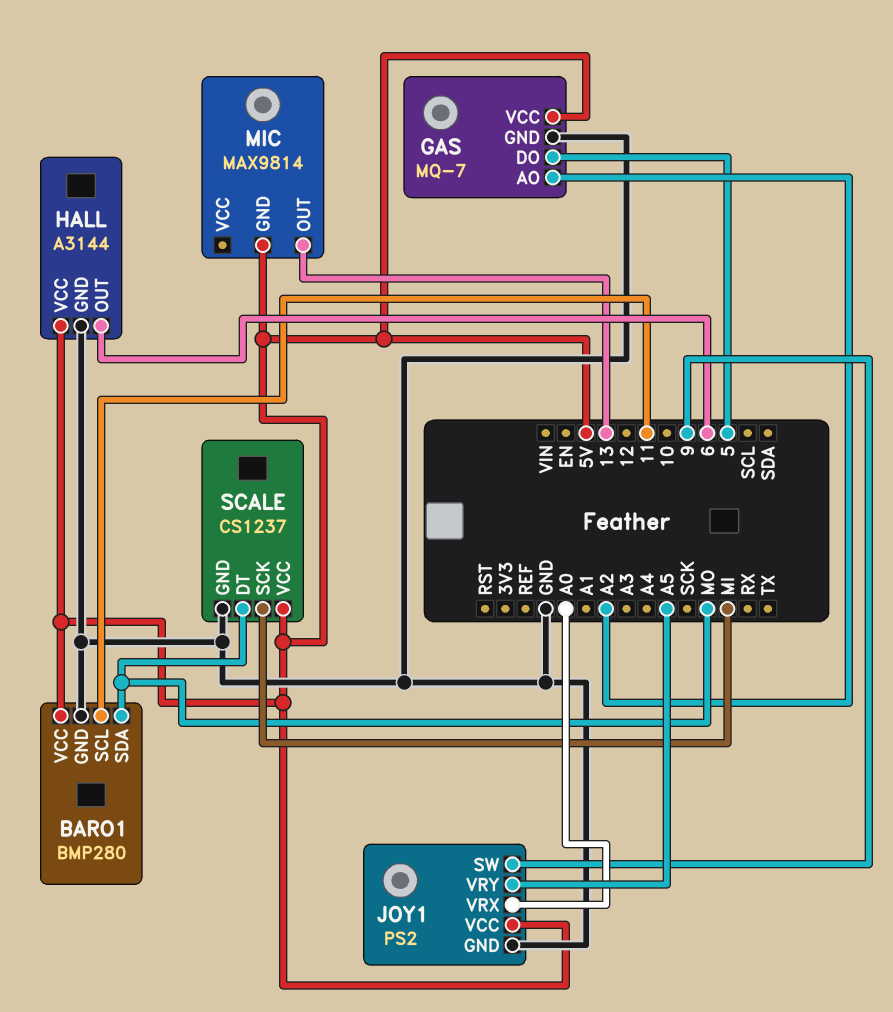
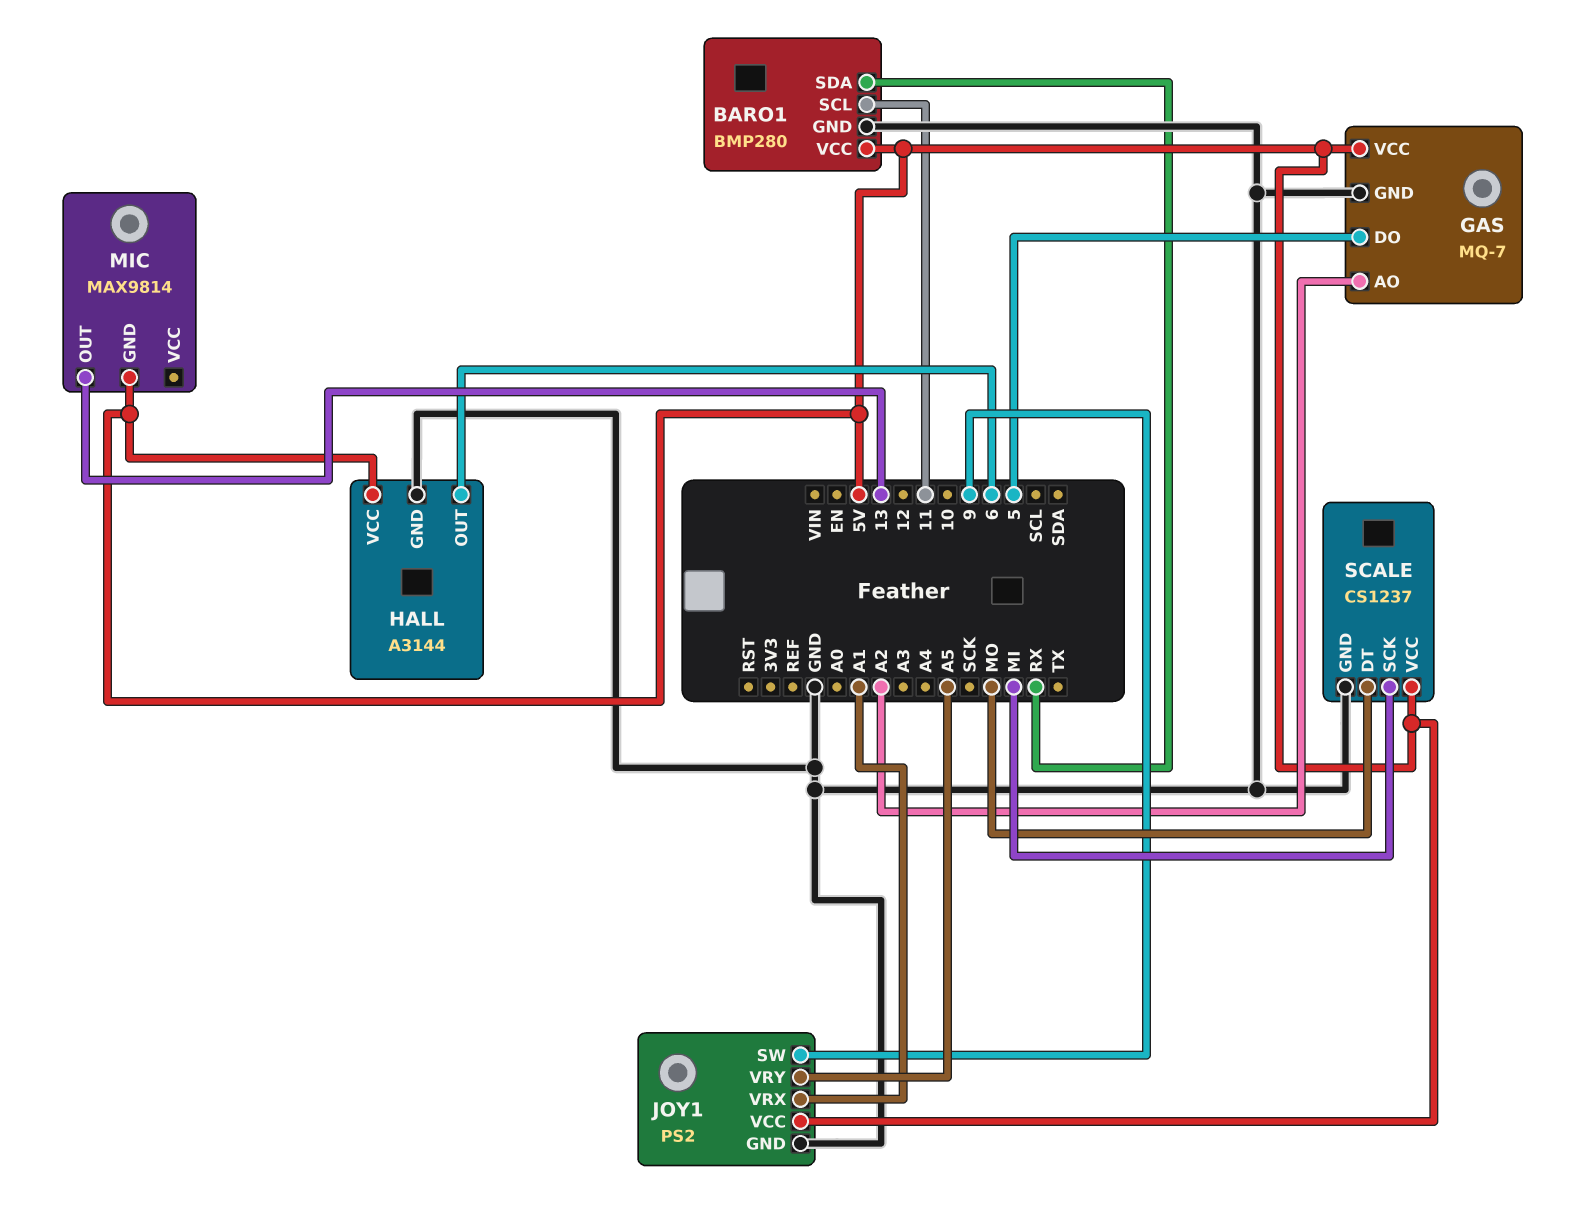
BARO1 pin SDA: MO -> RX
JOY1 pin VRX: A0 -> A1

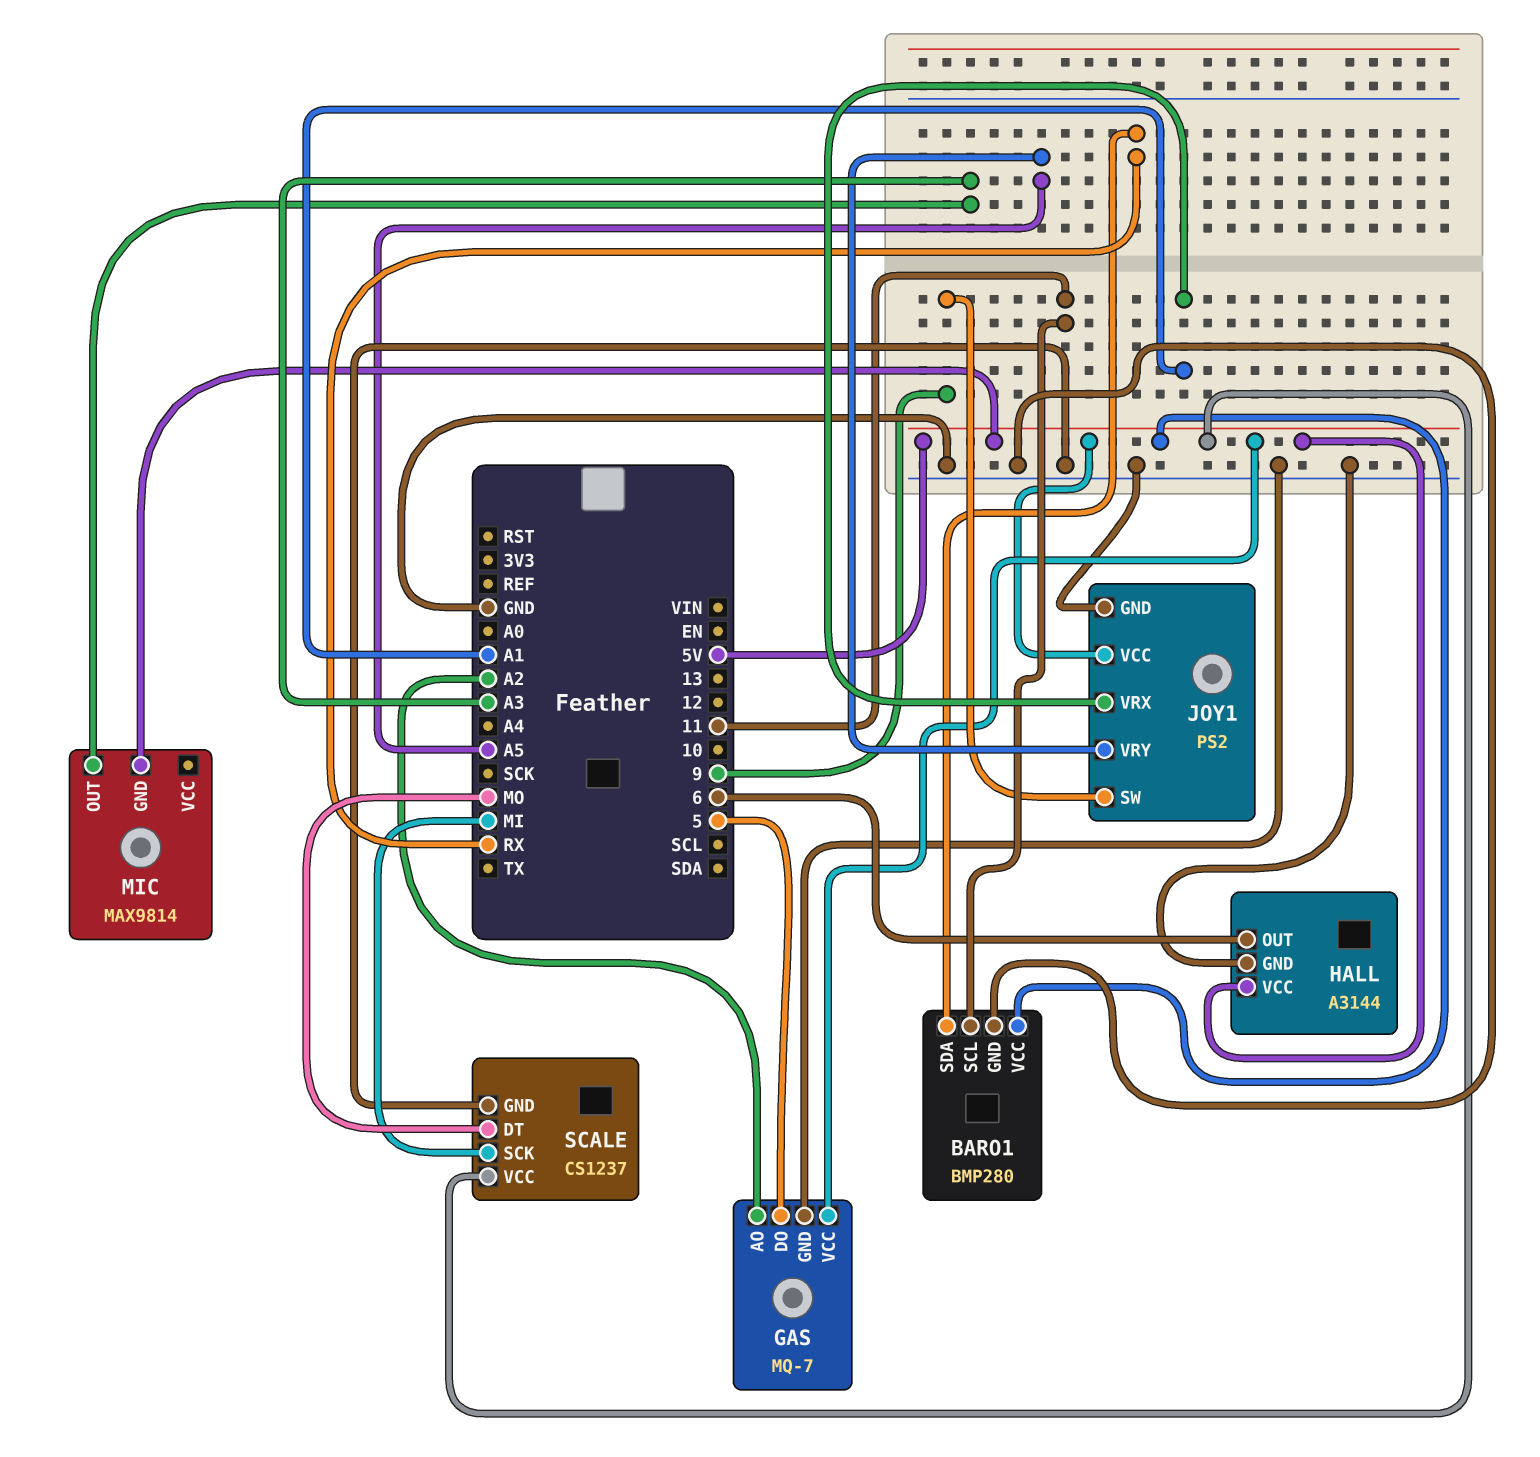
MIC pin OUT: 13 -> A3

